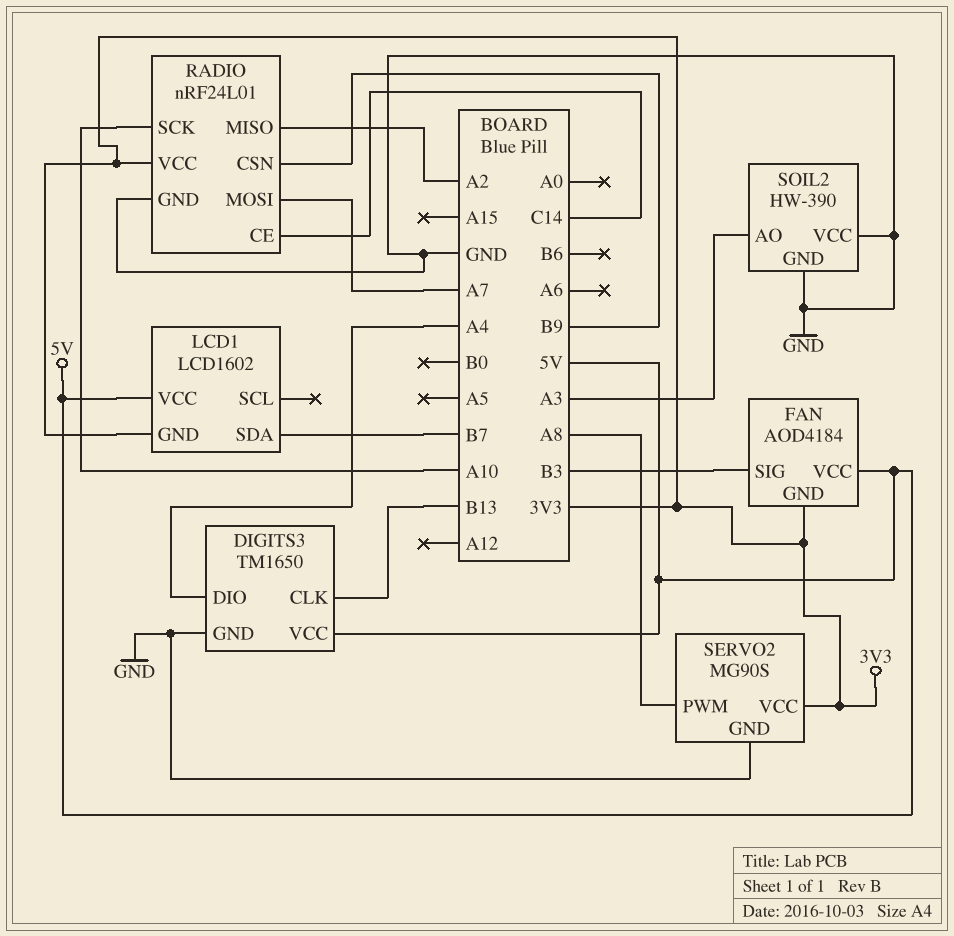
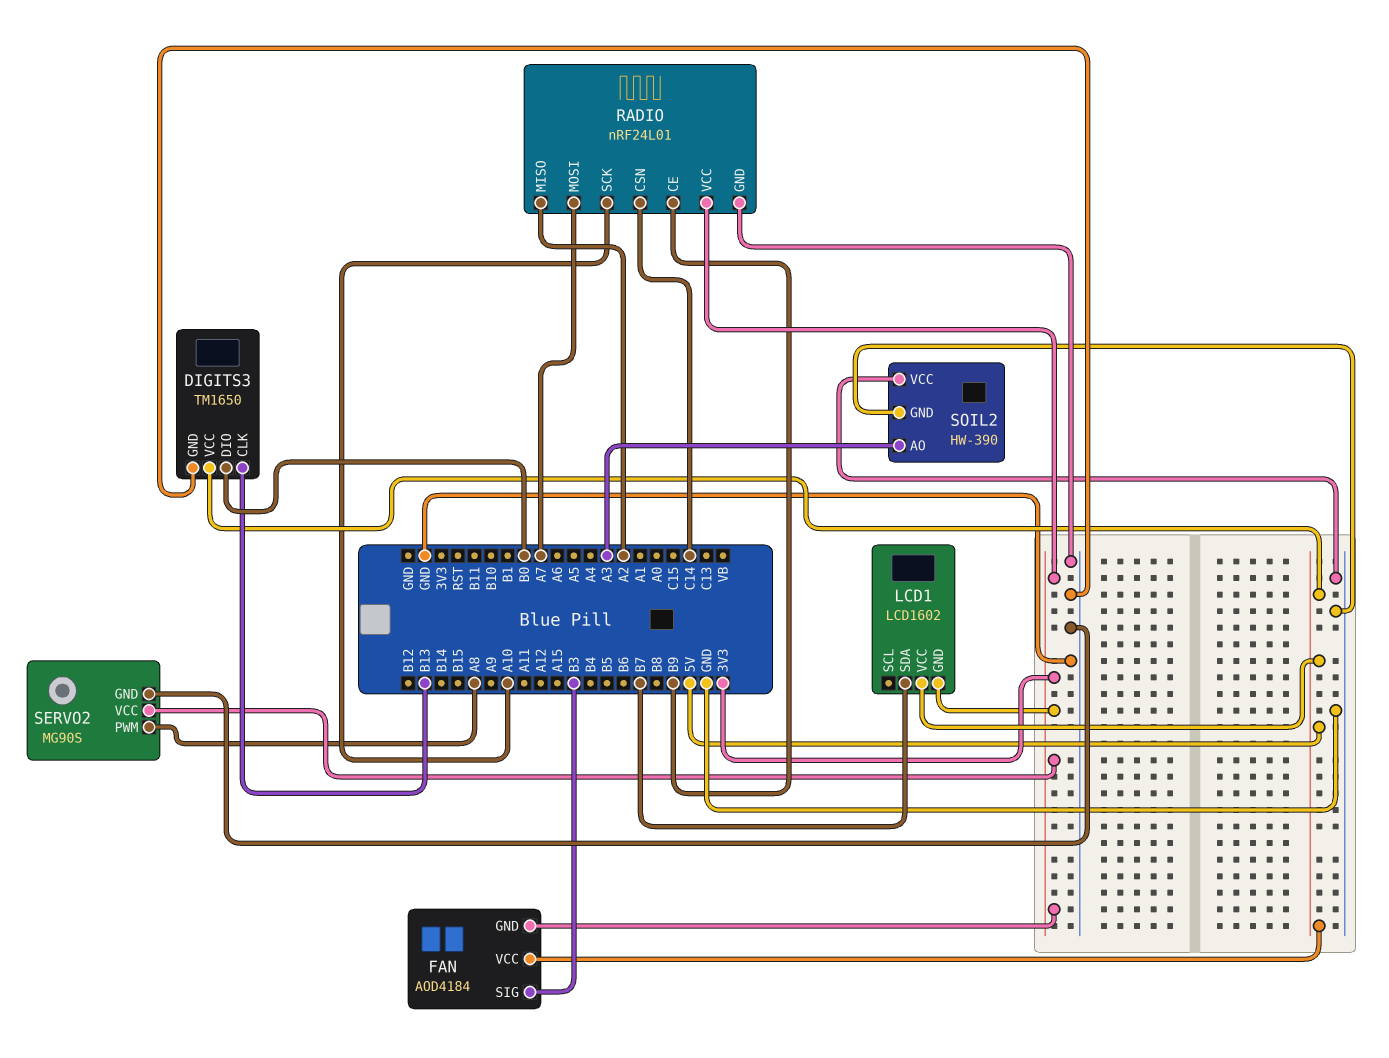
DIGITS3 pin DIO: A4 -> B0
RADIO pin CE: C14 -> B9
RADIO pin CSN: B9 -> C14

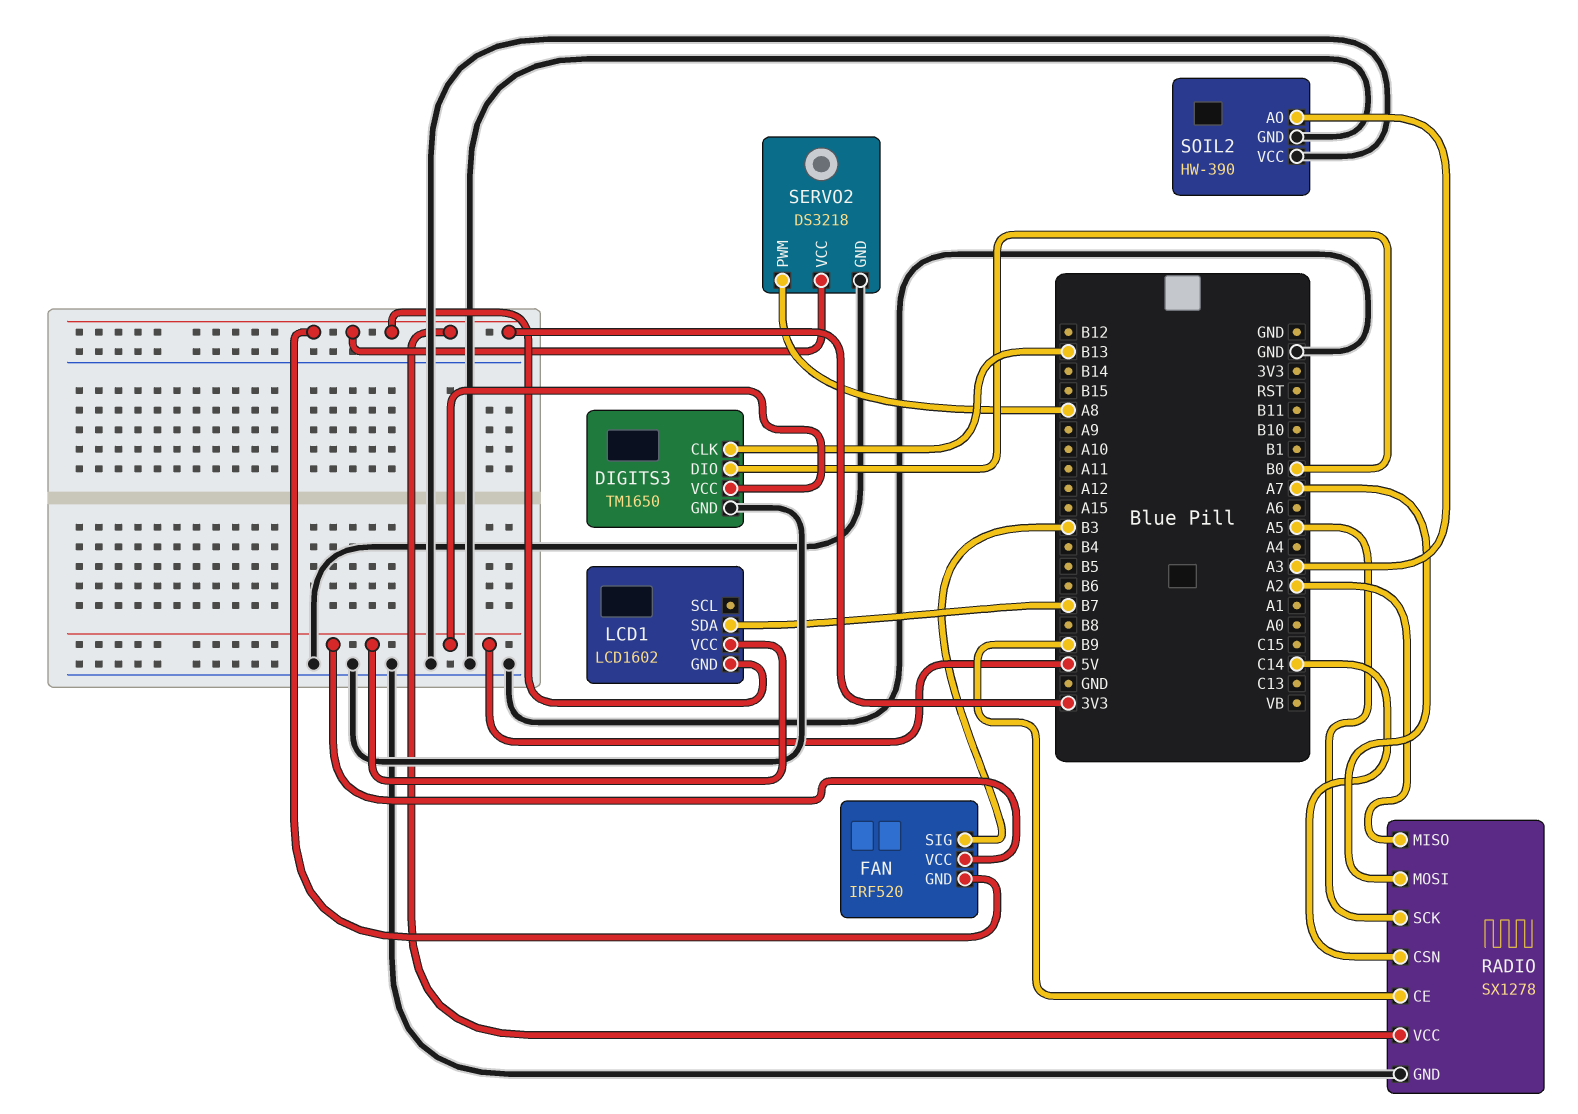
FAN: AOD4184 -> IRF520
RADIO: nRF24L01 -> SX1278
RADIO pin SCK: A10 -> A5
SERVO2: MG90S -> DS3218

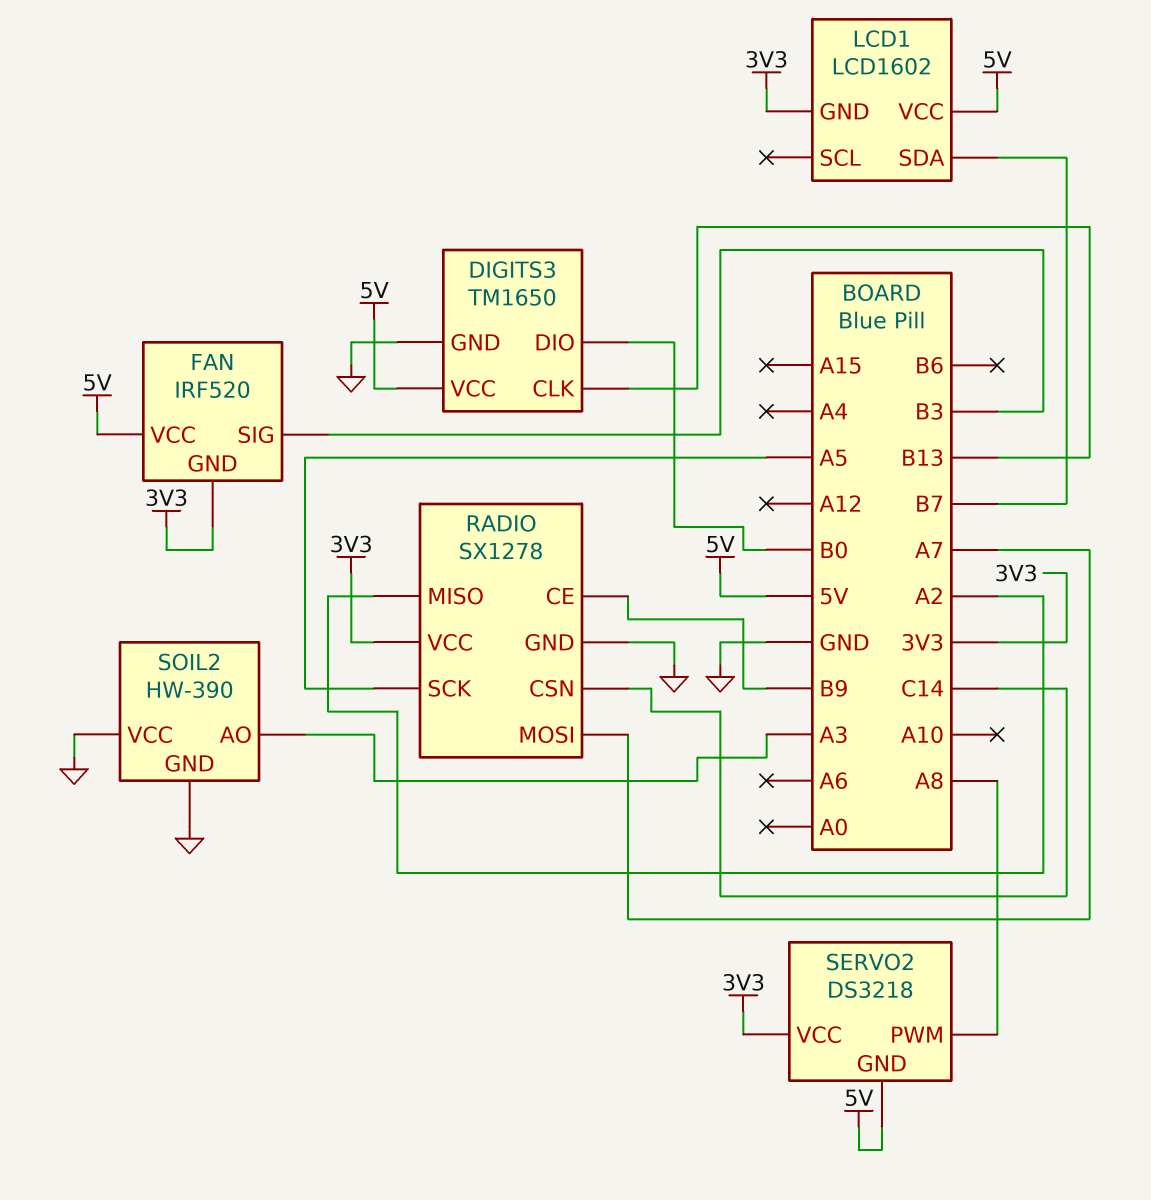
SERVO2 pin GND: GND -> 5V

